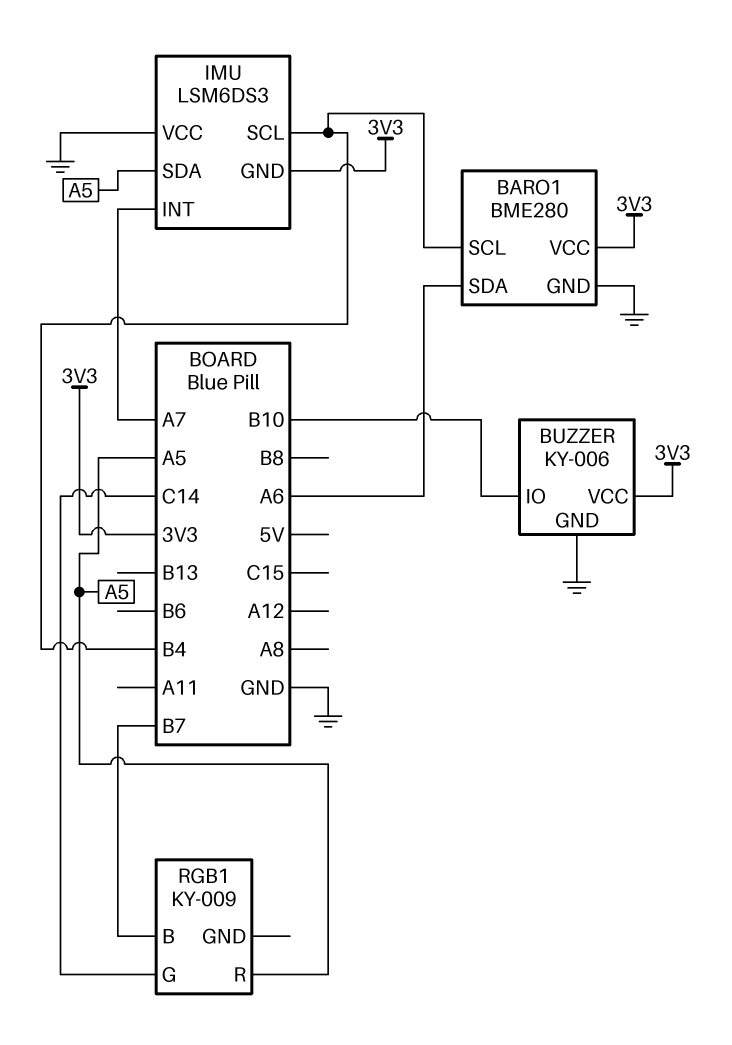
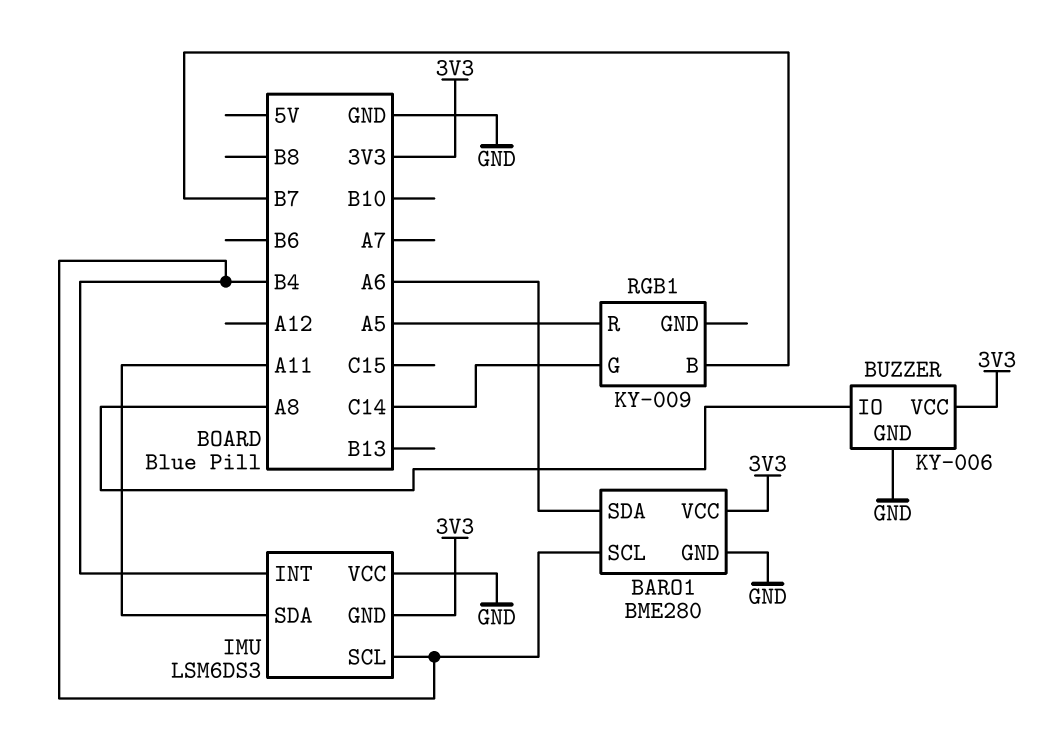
BUZZER pin IO: B10 -> A8
IMU pin INT: A7 -> B4
IMU pin SDA: A5 -> A11

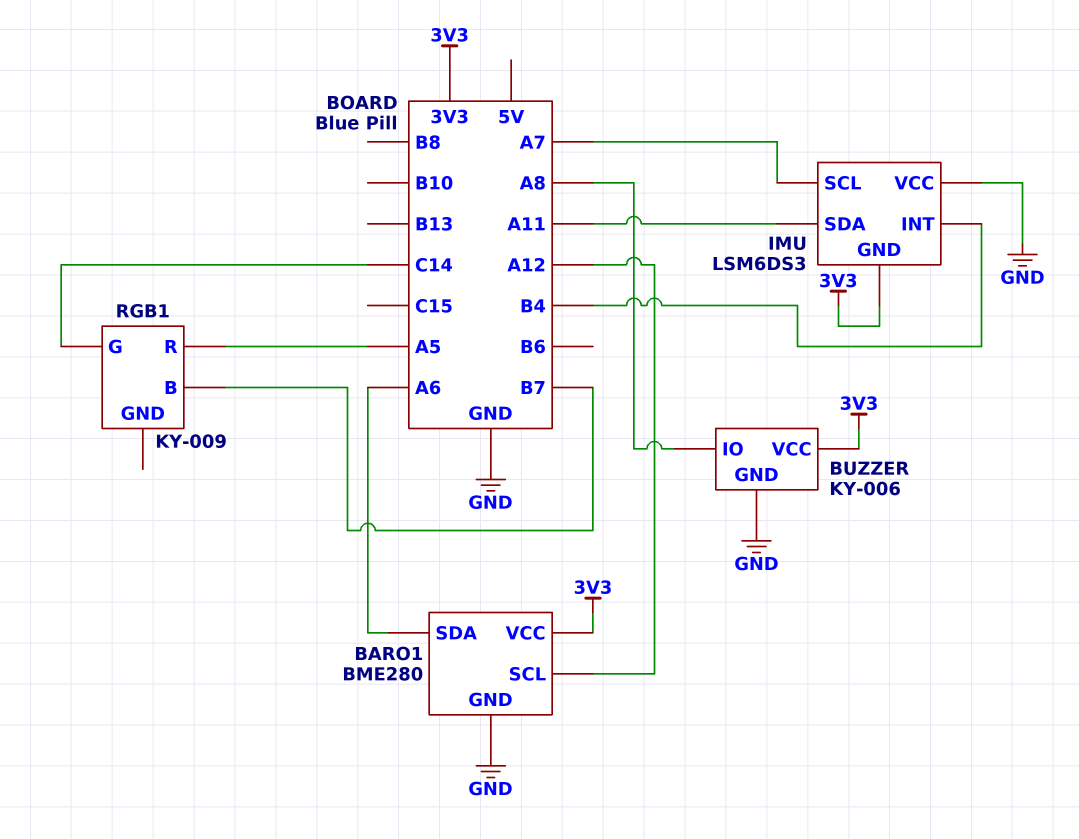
BARO1 pin SCL: B4 -> A12
IMU pin SCL: B4 -> A7

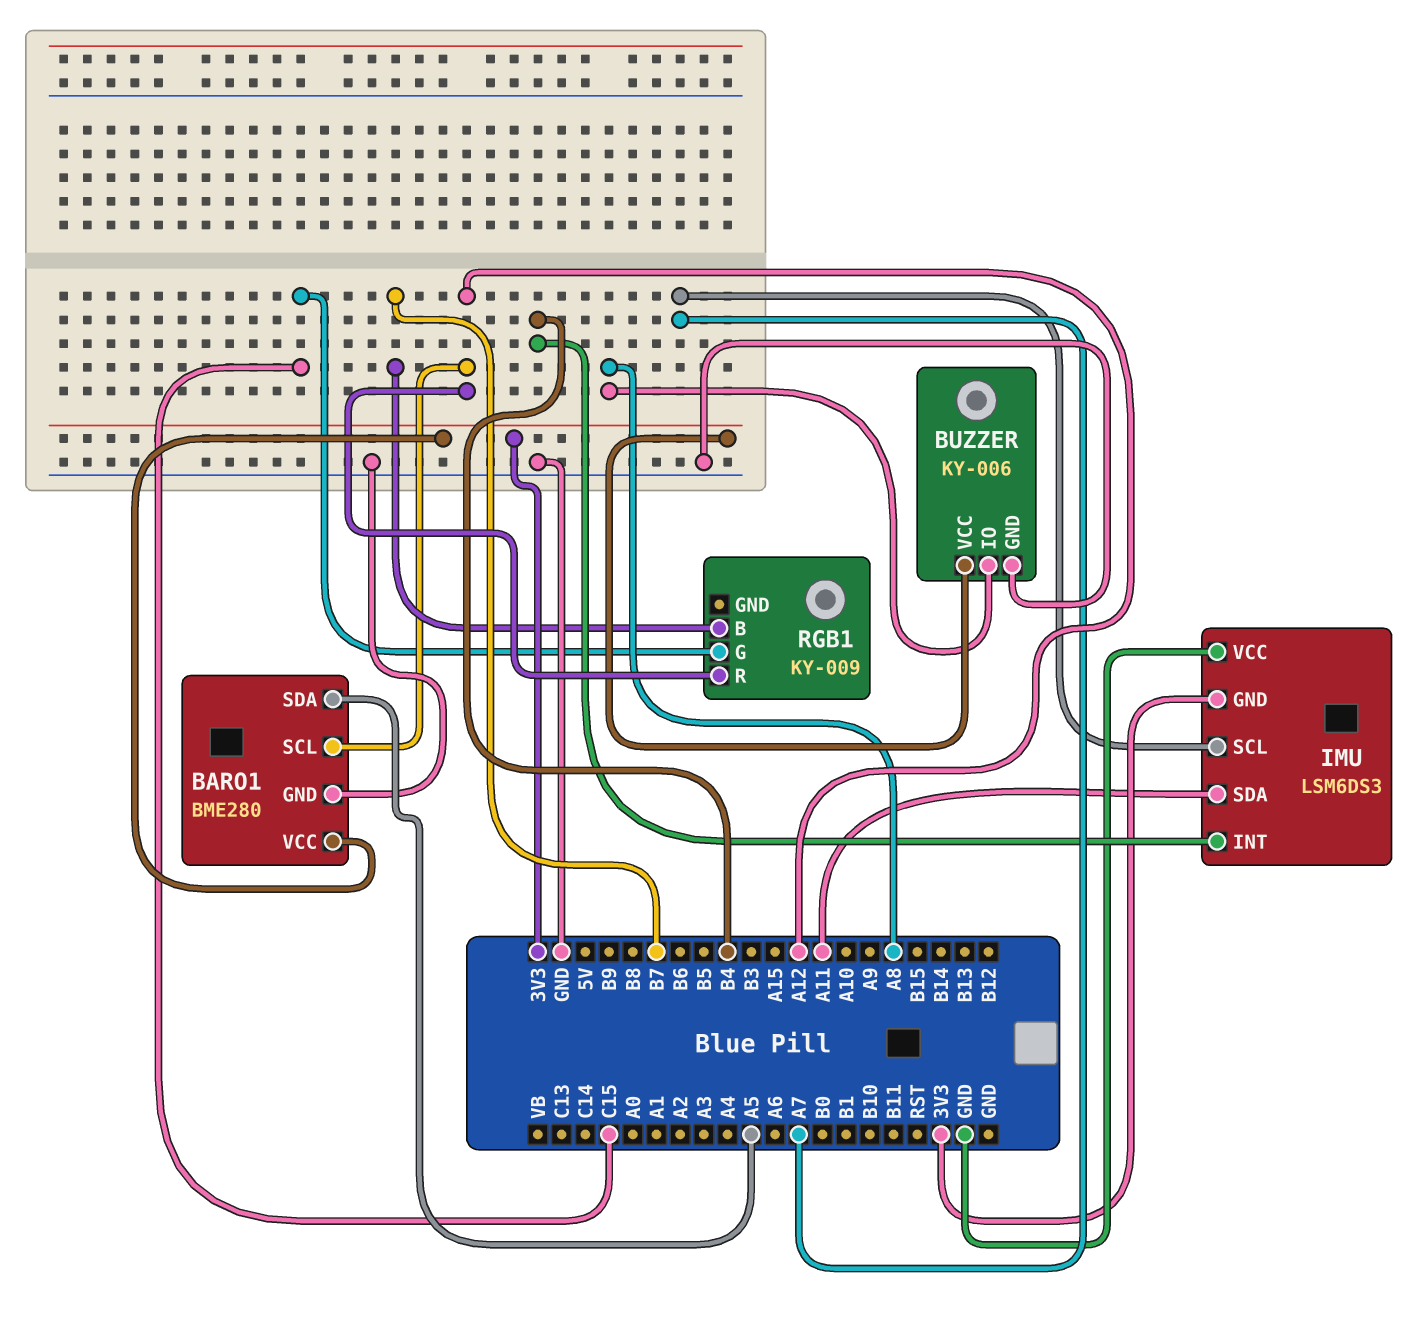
BARO1 pin SDA: A6 -> A5
RGB1 pin G: C14 -> C15
RGB1 pin R: A5 -> A12

